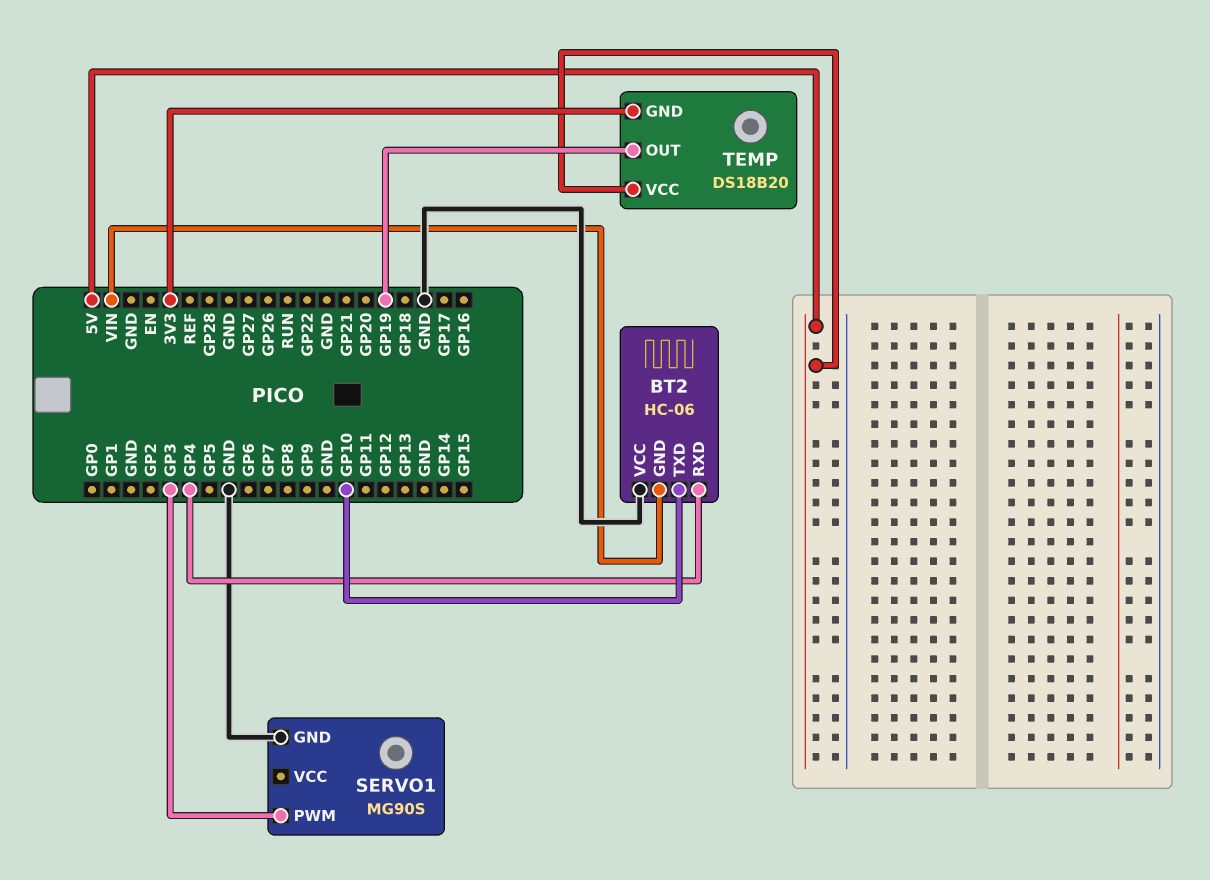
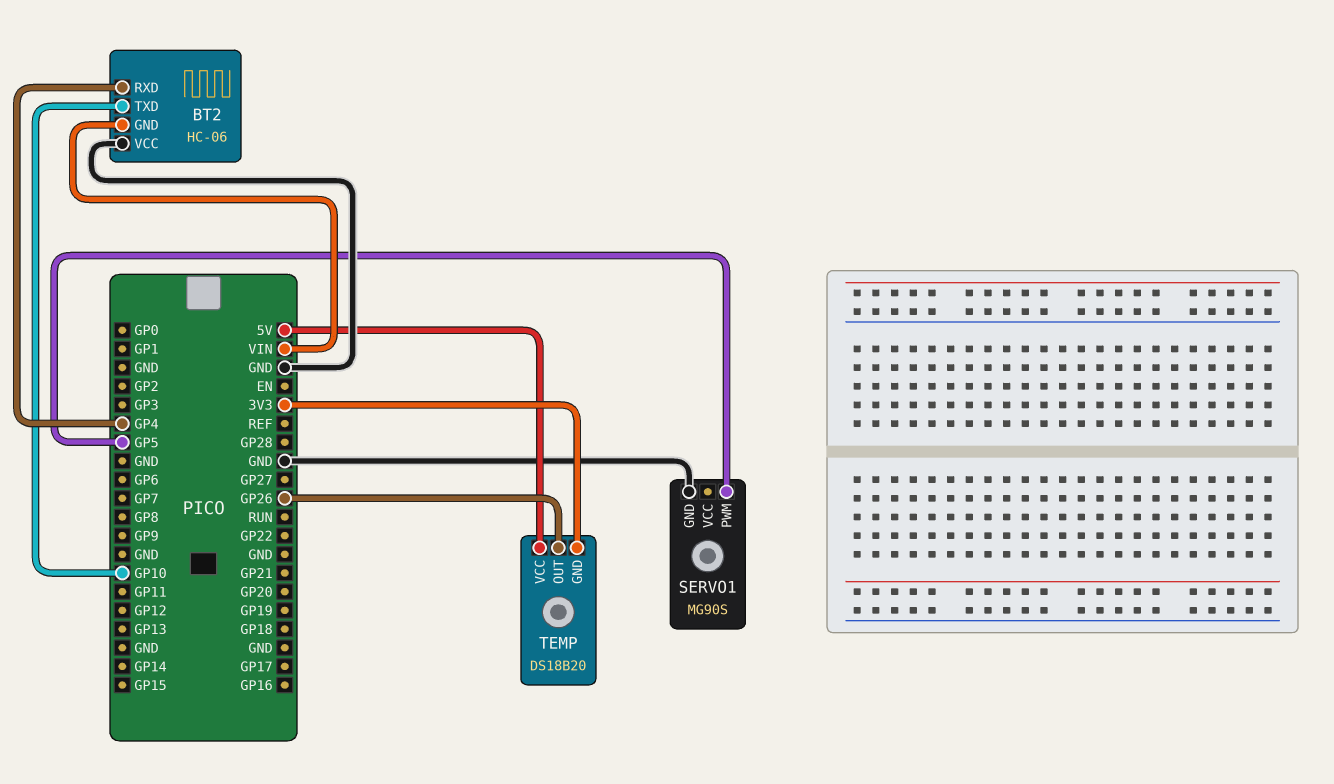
SERVO1 pin PWM: GP3 -> GP5
TEMP pin OUT: GP19 -> GP26

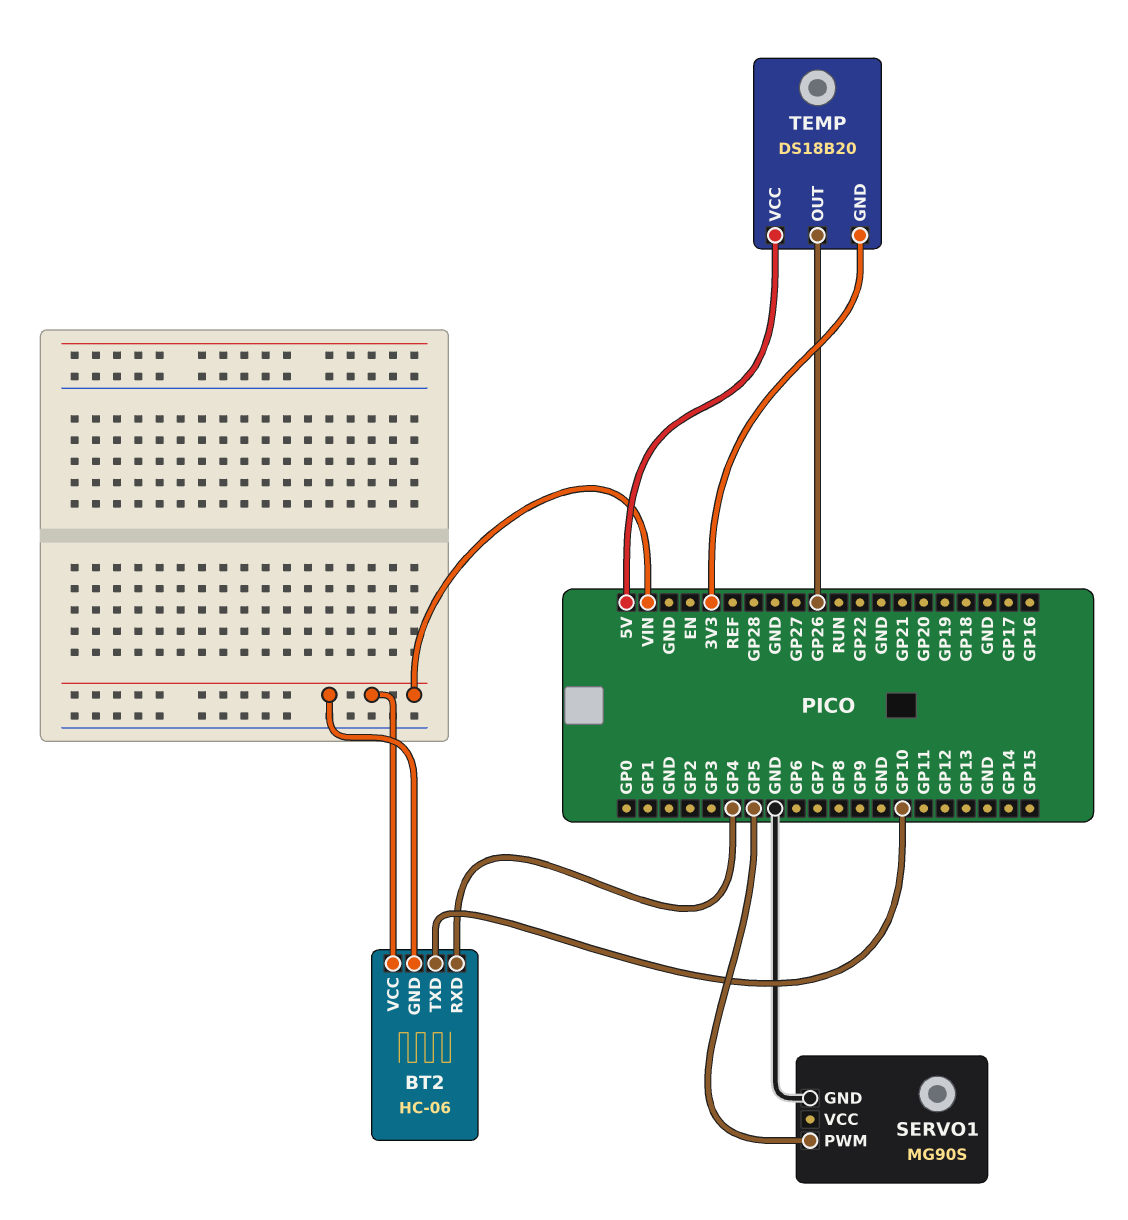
BT2 pin VCC: GND -> VIN

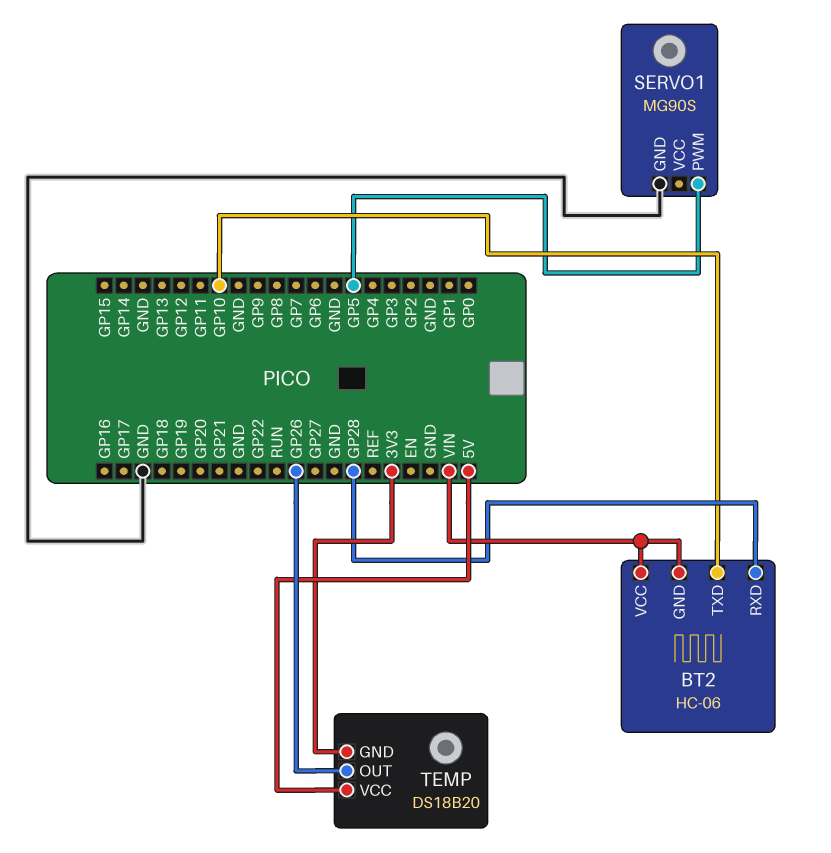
BT2 pin RXD: GP4 -> GP28

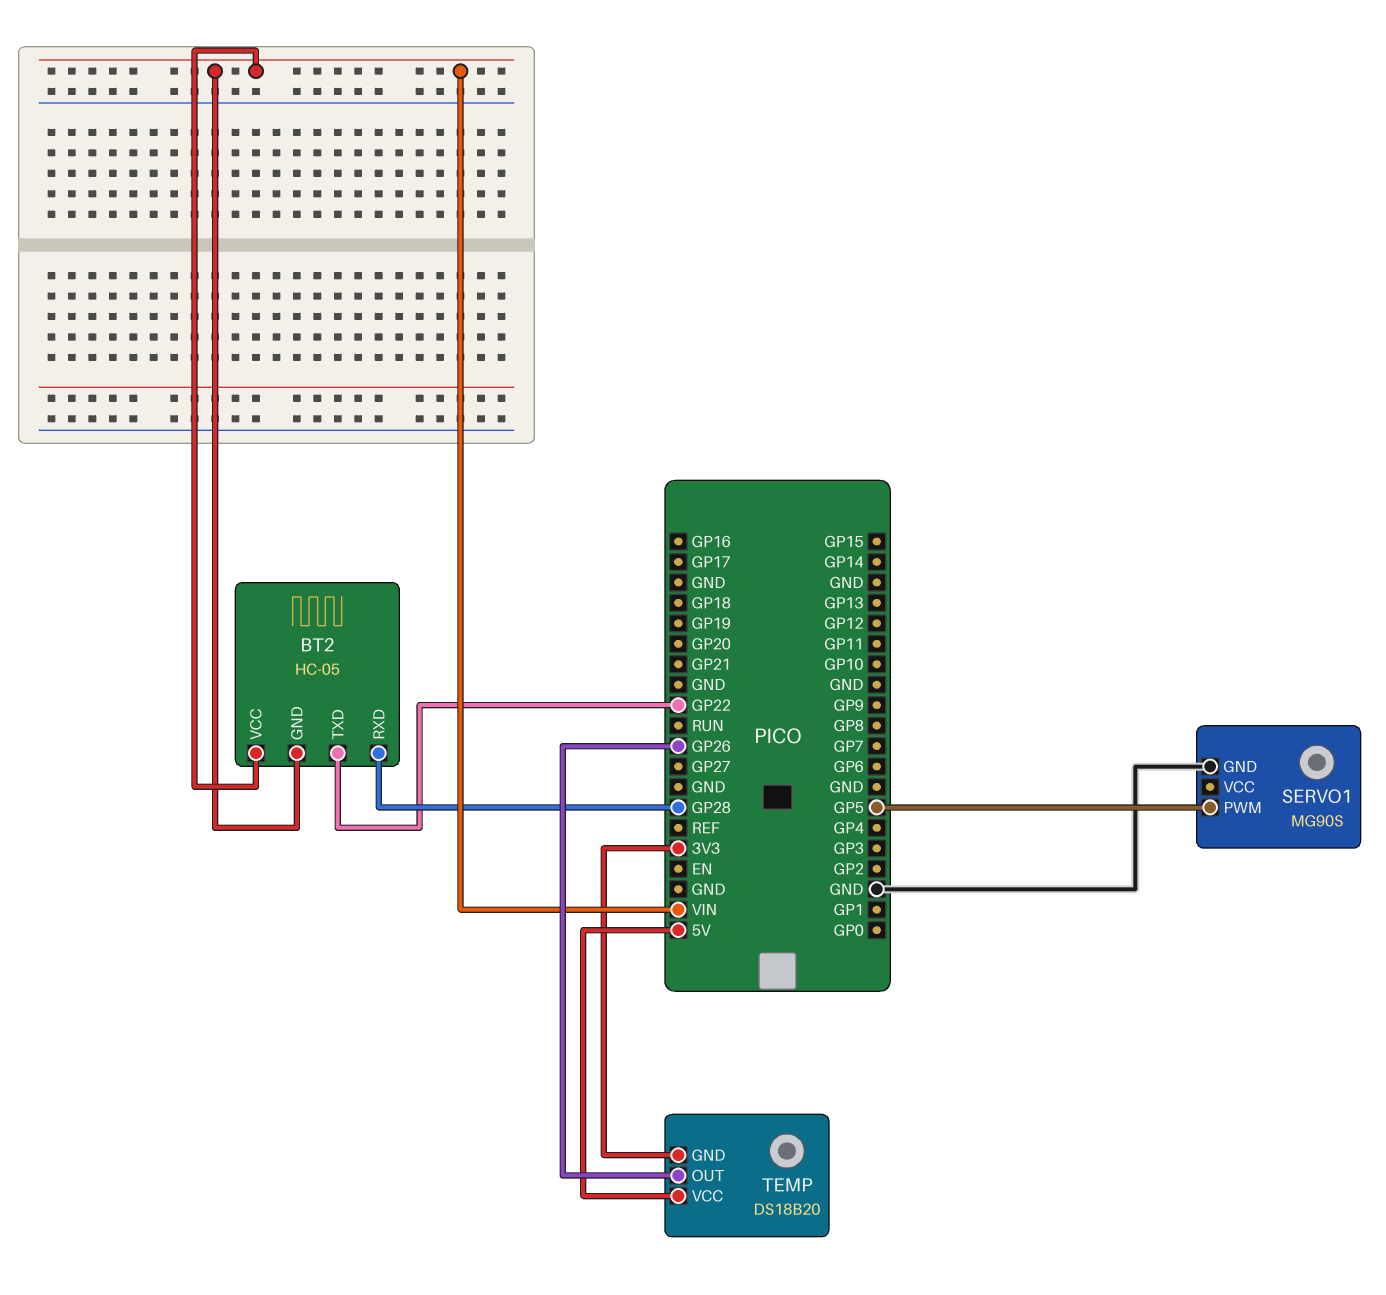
BT2: HC-06 -> HC-05
BT2 pin TXD: GP10 -> GP22

